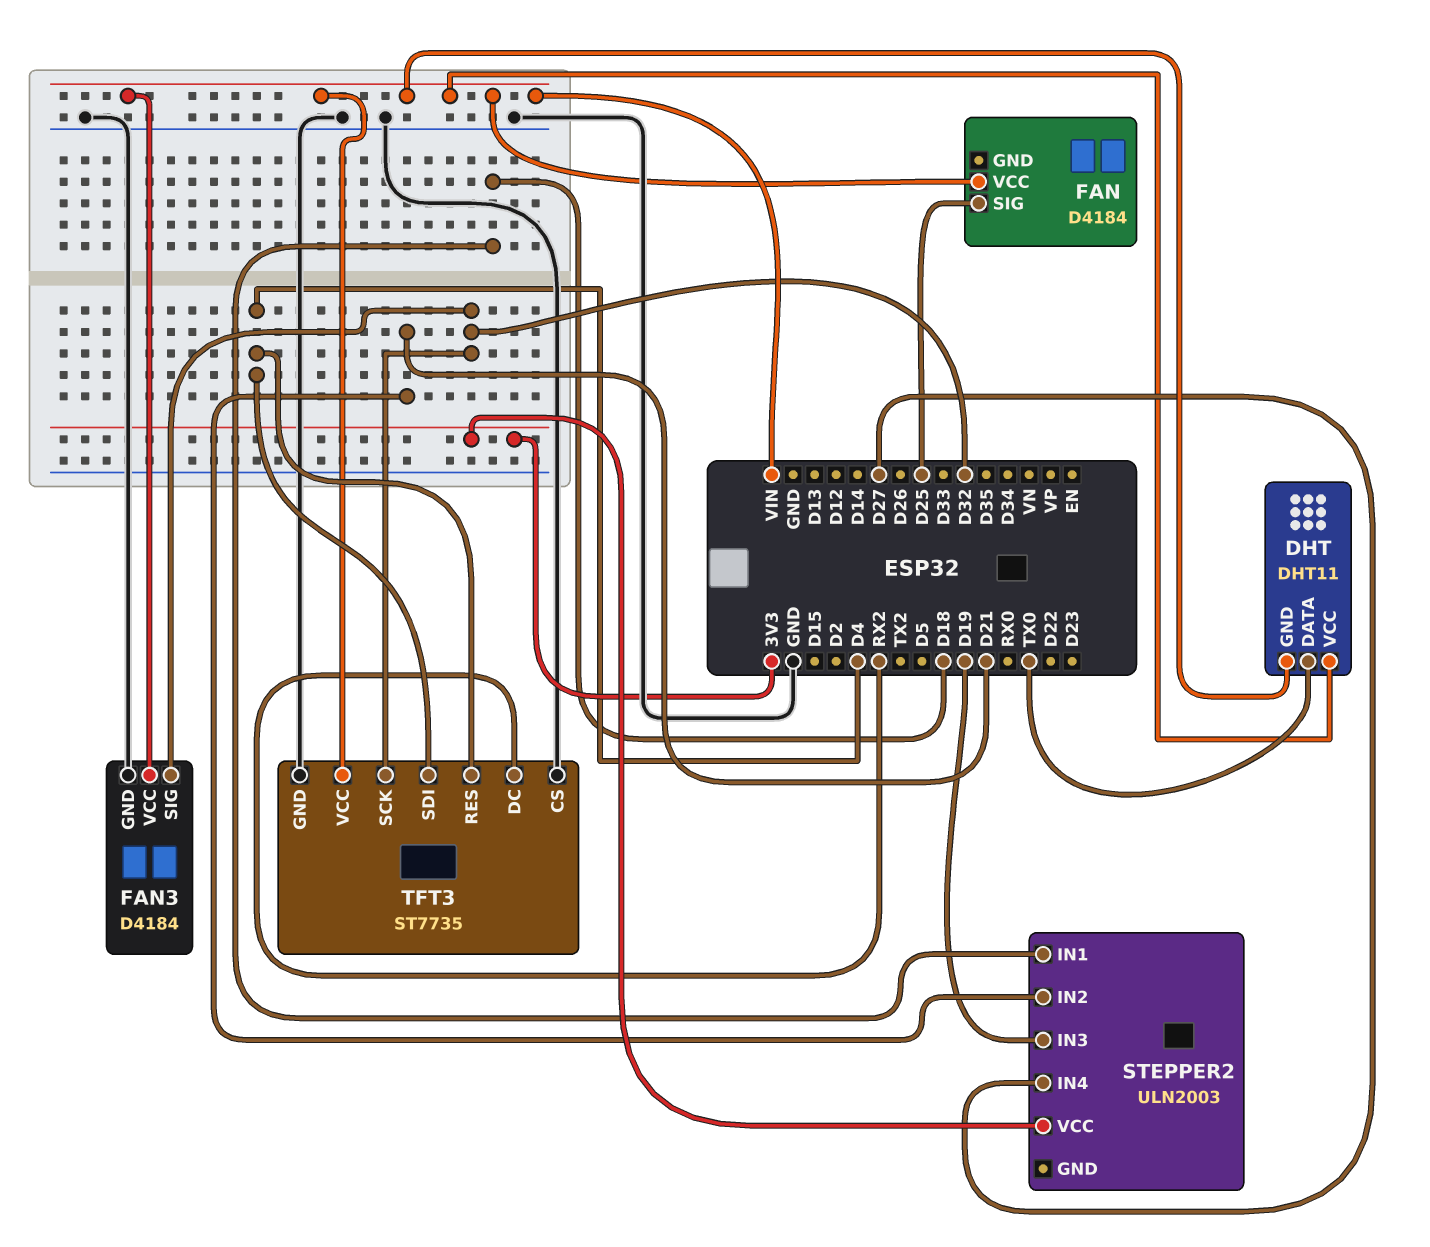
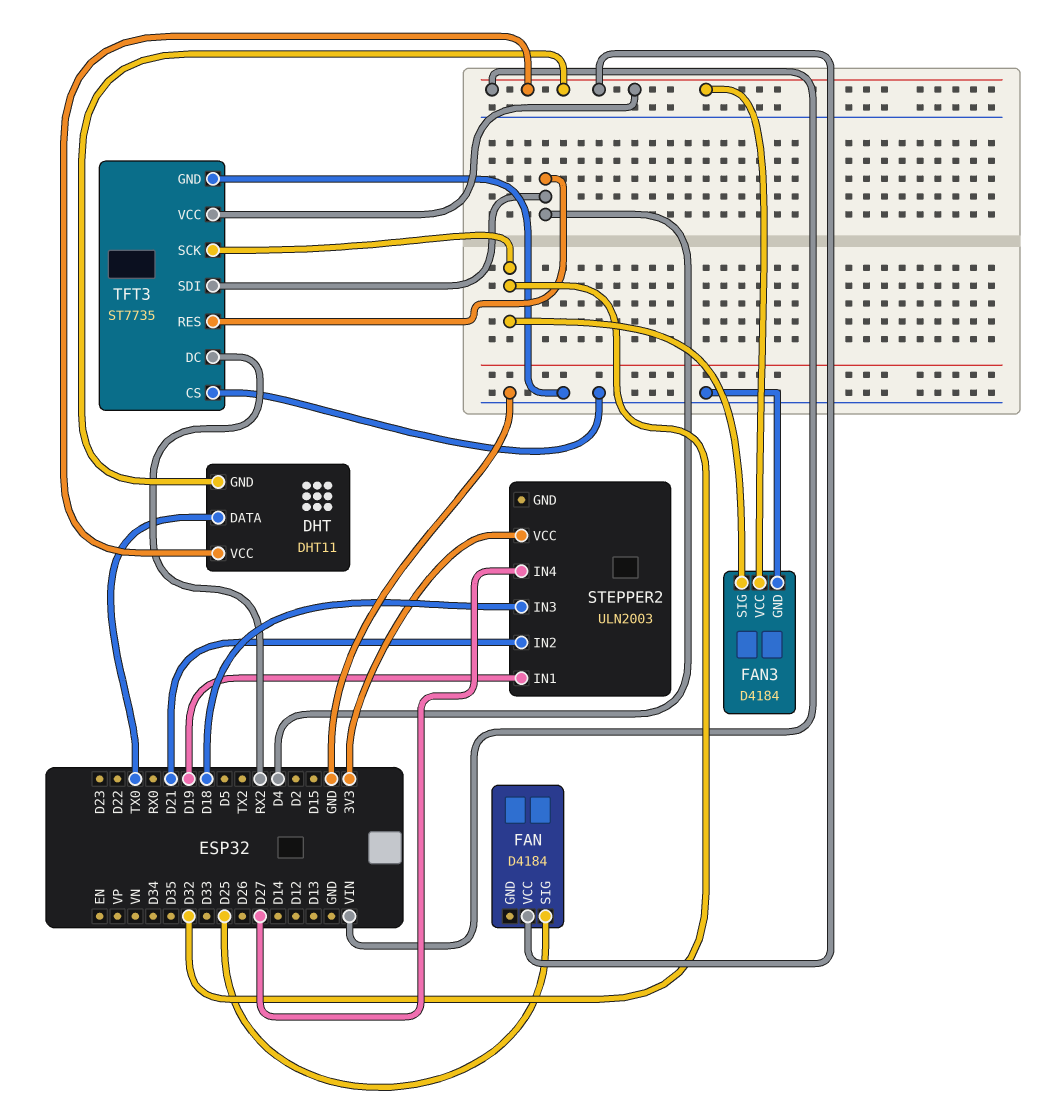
STEPPER2 pin IN1: D18 -> D19
STEPPER2 pin IN3: D19 -> D18

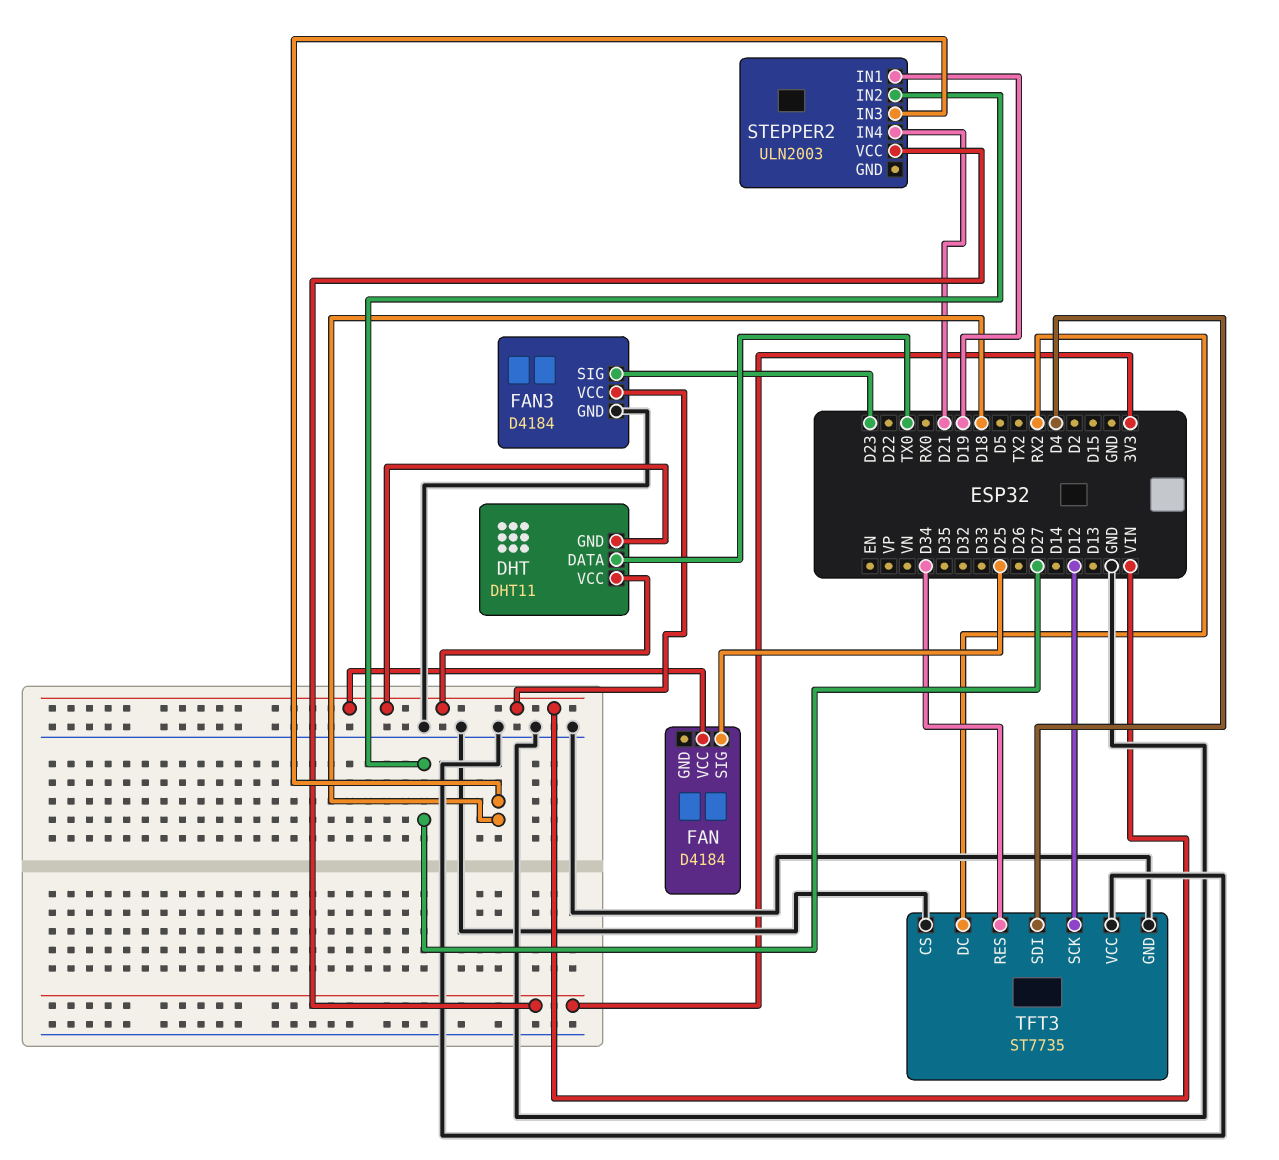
FAN3 pin SIG: D32 -> D23
STEPPER2 pin IN2: D21 -> D27
STEPPER2 pin IN4: D27 -> D21
TFT3 pin RES: D4 -> D34
TFT3 pin SCK: D32 -> D12
TFT3 pin VCC: VIN -> GND

